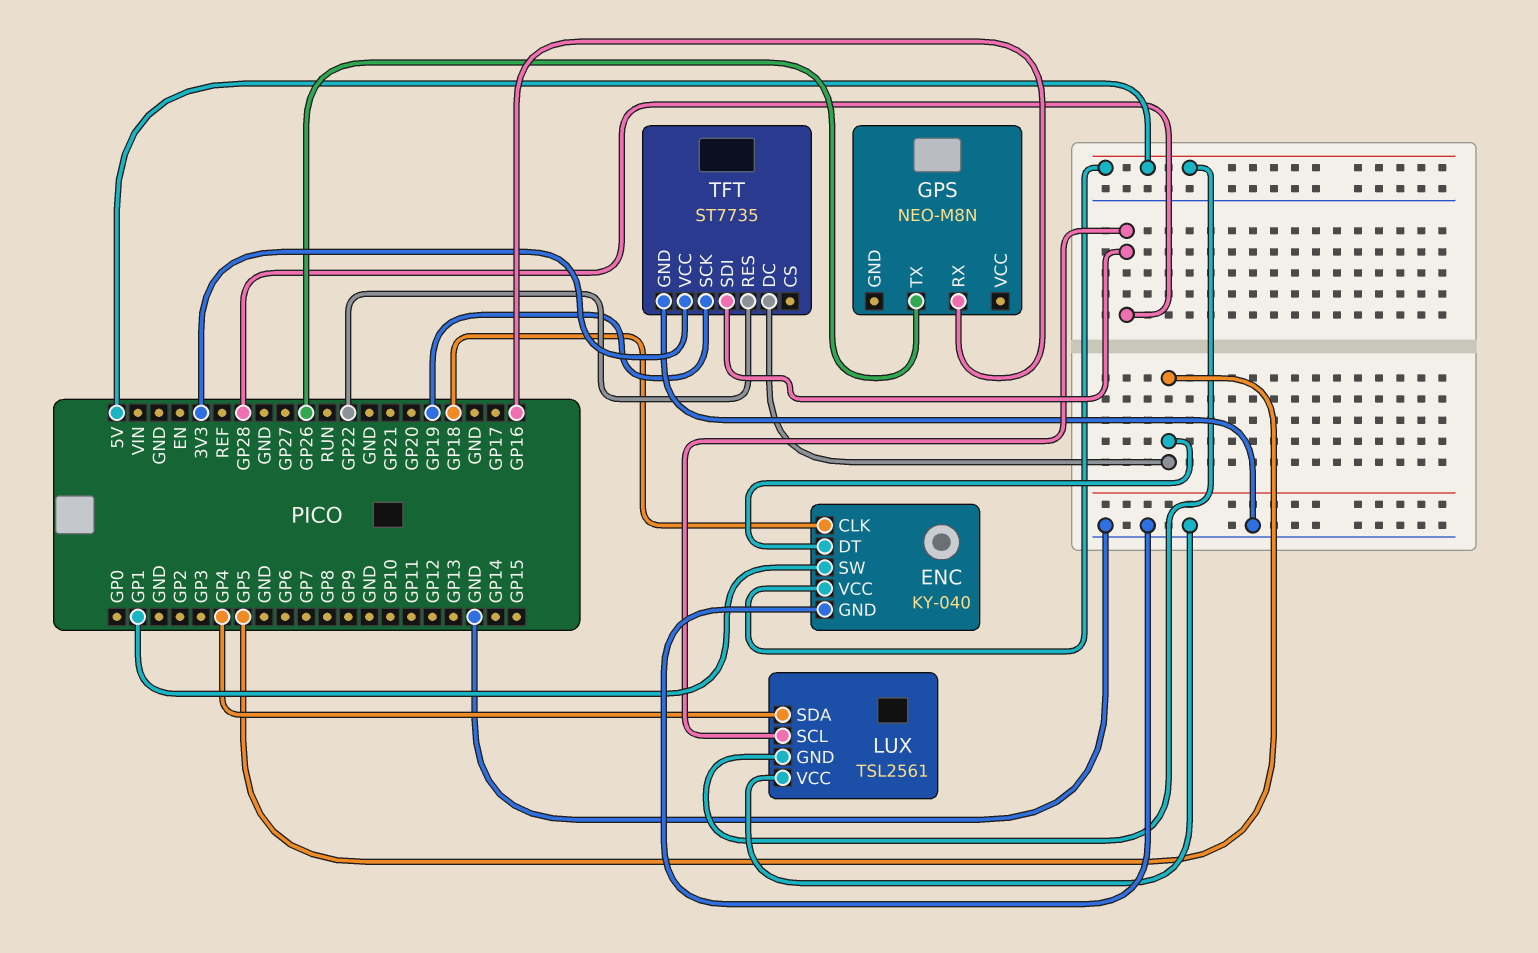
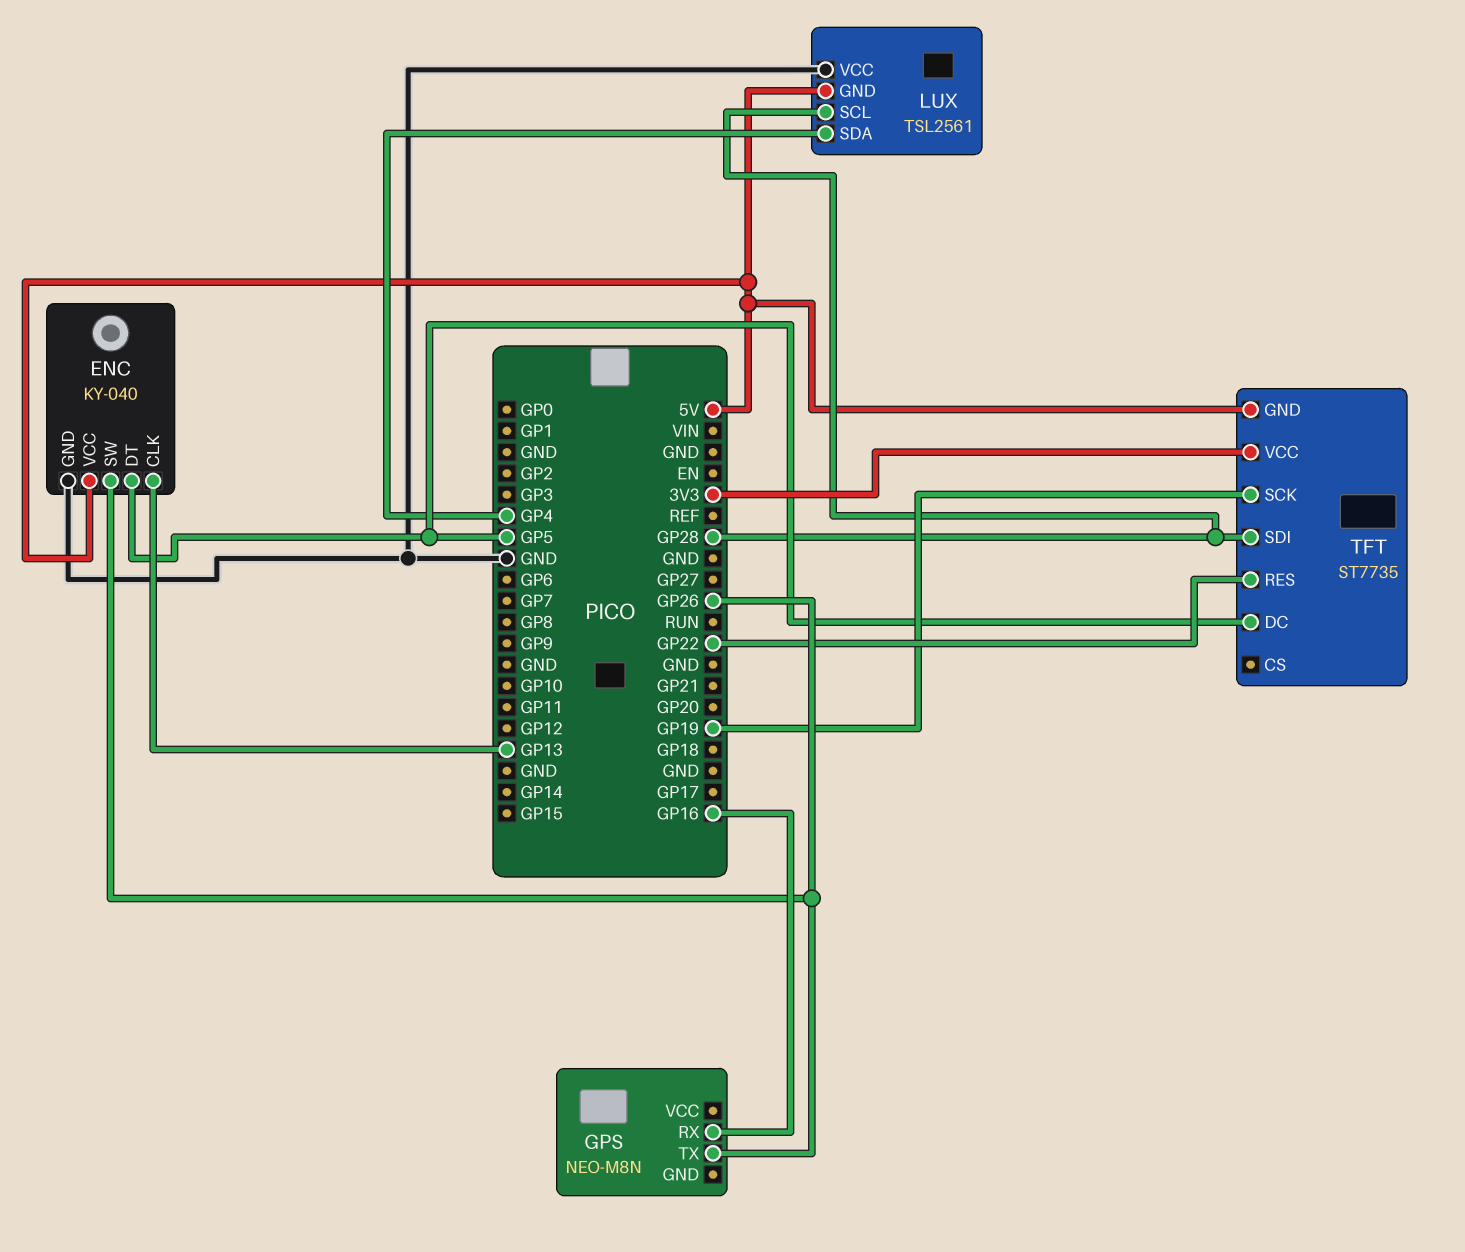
ENC pin CLK: GP18 -> GP13
ENC pin SW: GP1 -> GP26
TFT pin GND: GND -> 5V

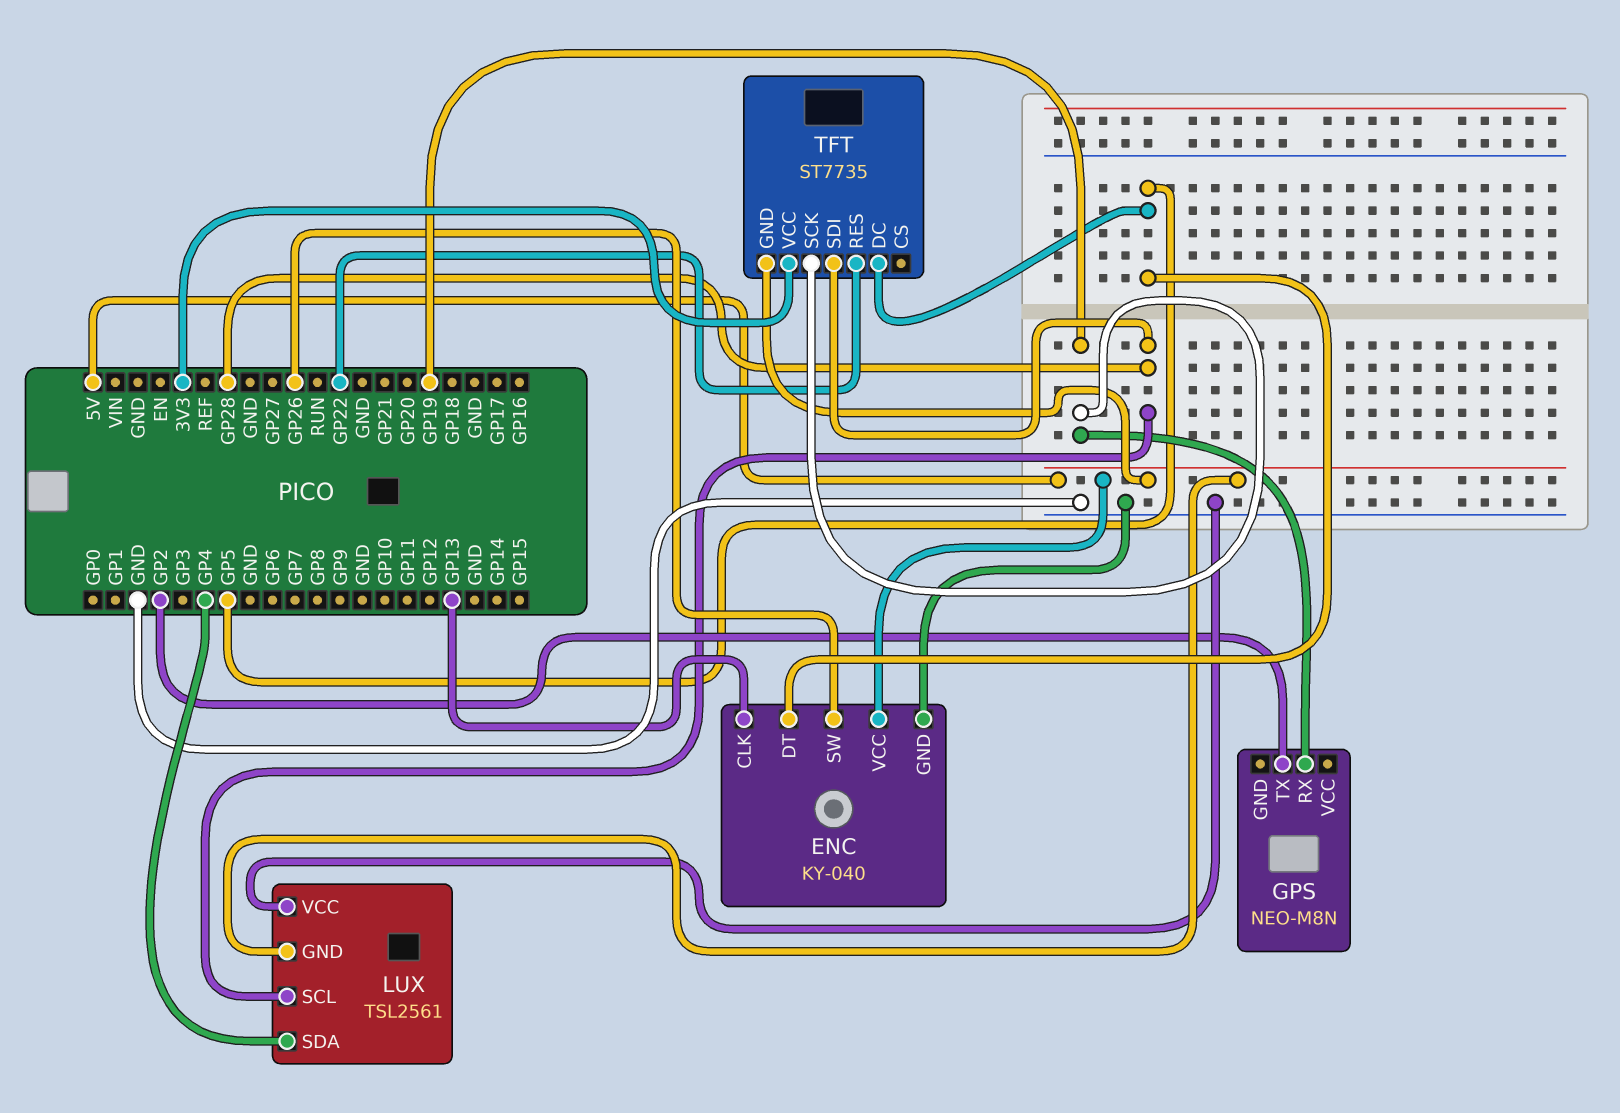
GPS pin RX: GP16 -> GP19
GPS pin TX: GP26 -> GP2

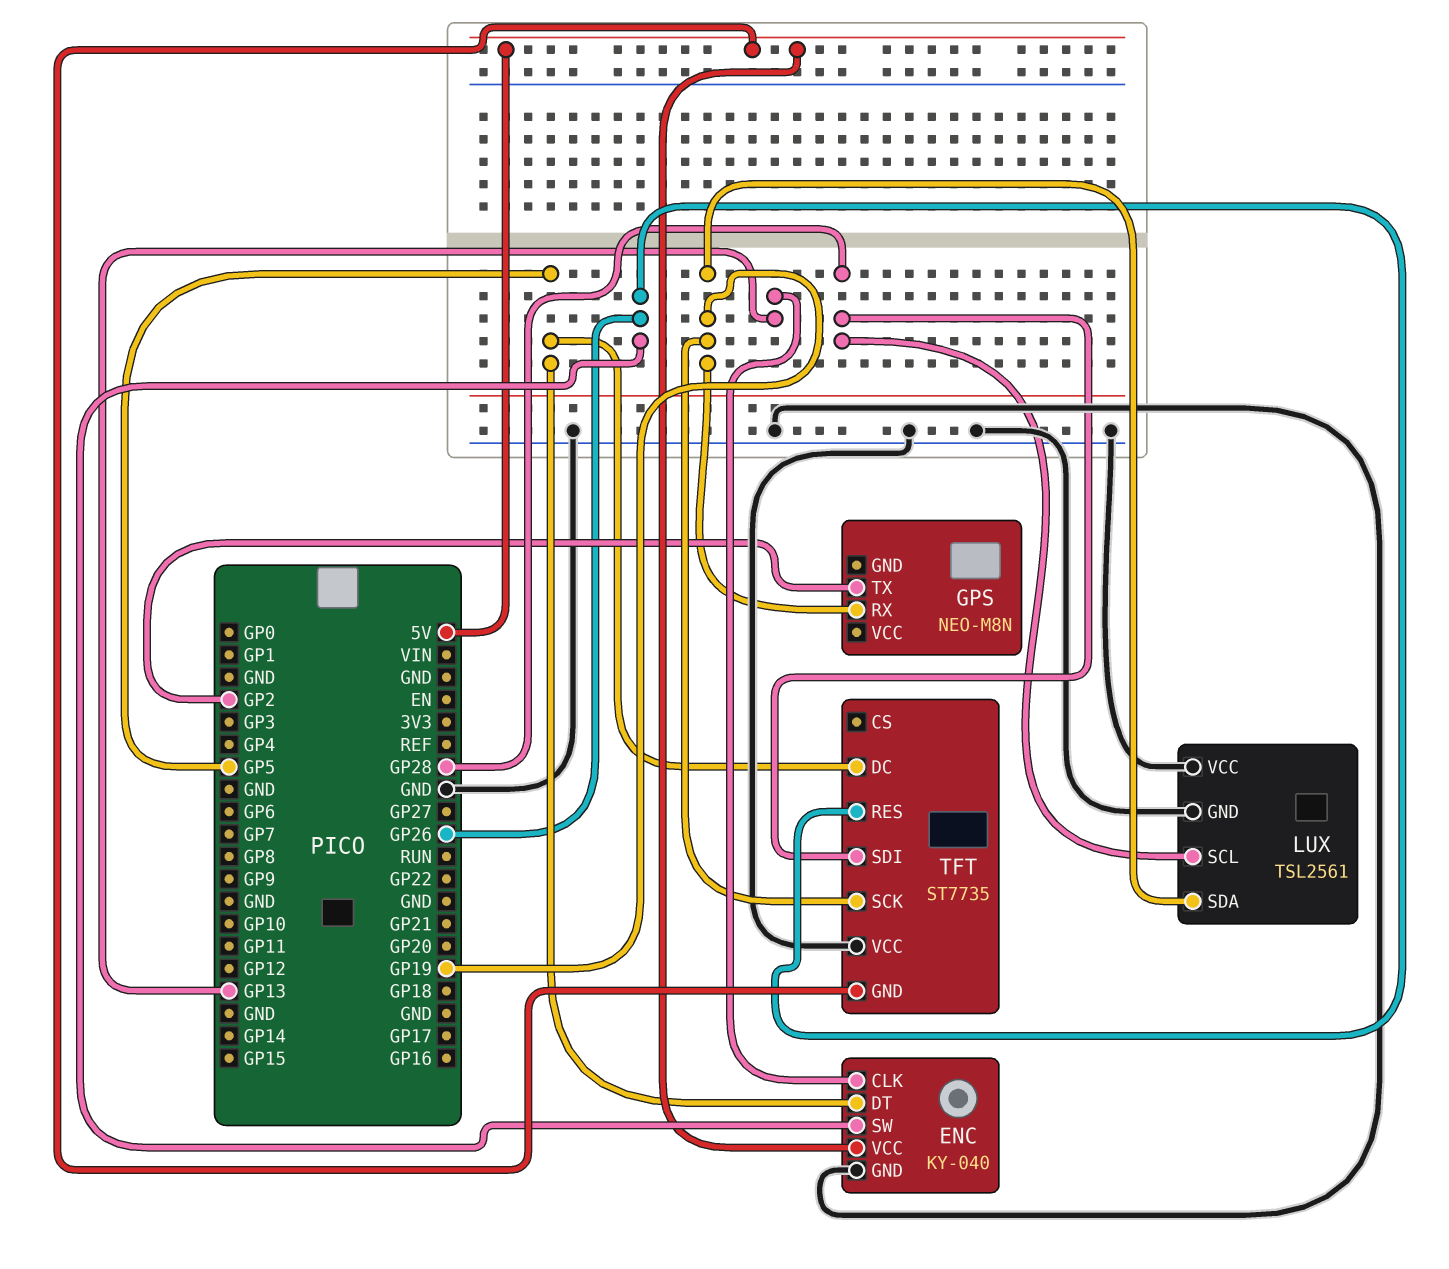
LUX pin GND: 5V -> GND
LUX pin SDA: GP4 -> GP19
TFT pin RES: GP22 -> GP26
TFT pin VCC: 3V3 -> GND

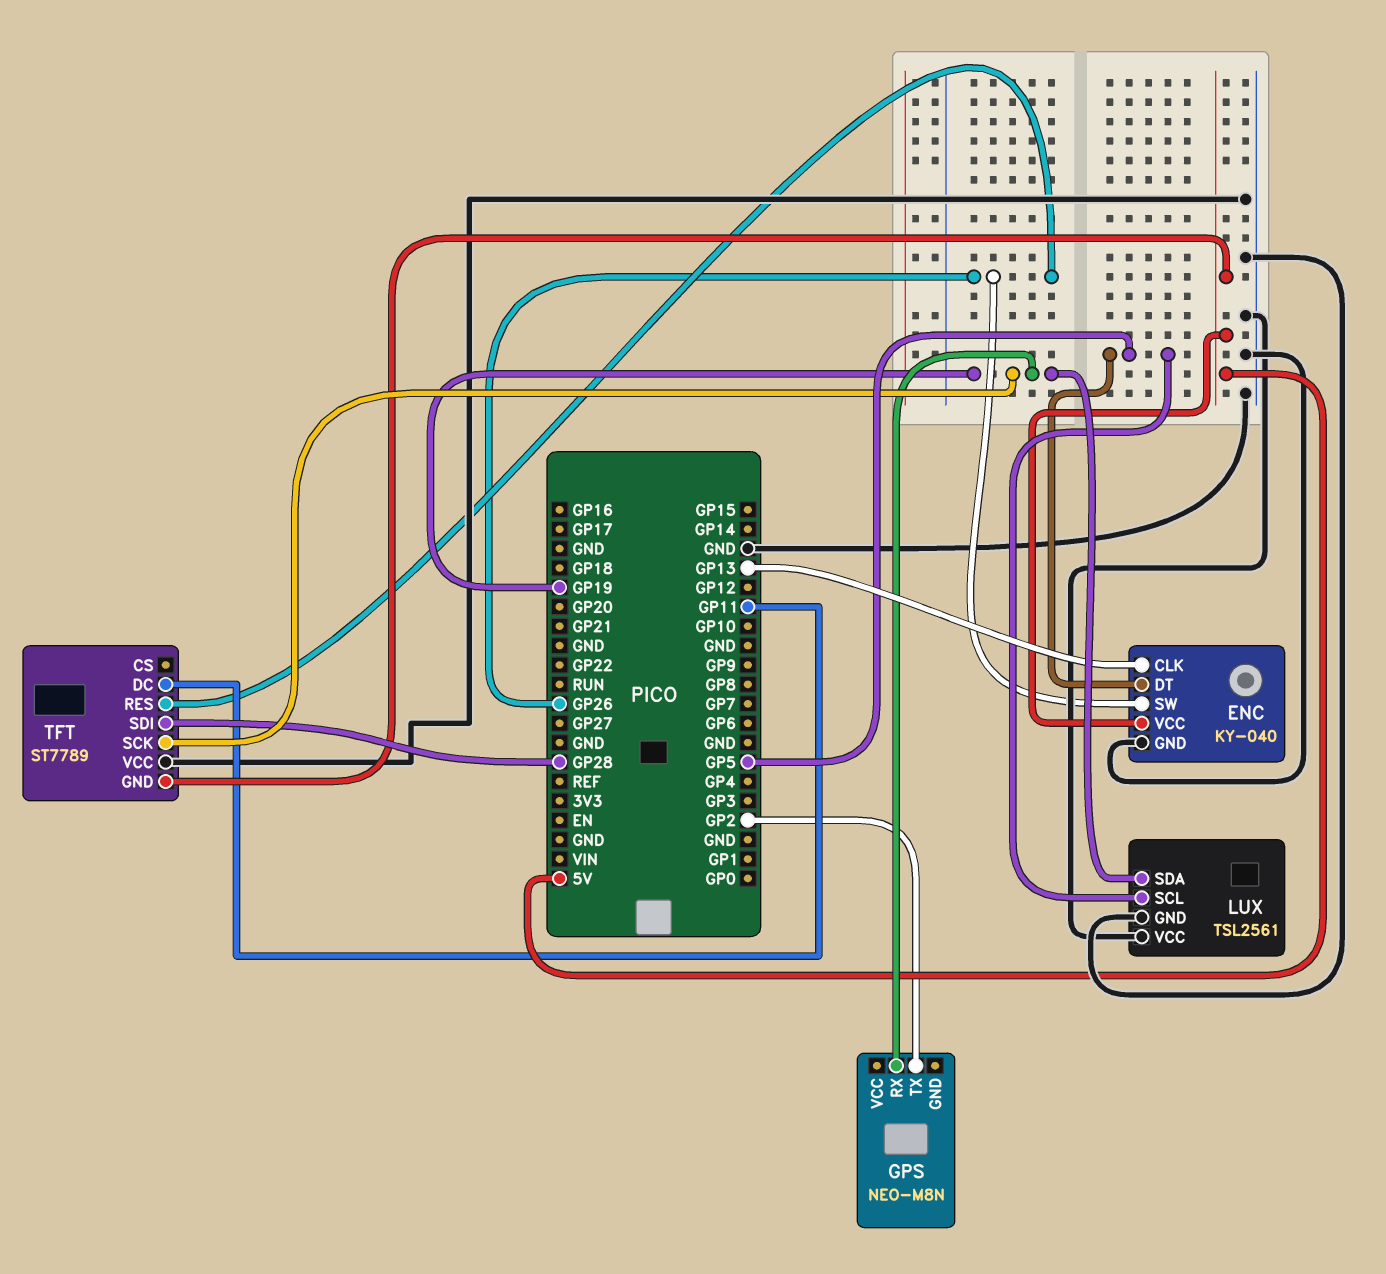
LUX pin SCL: GP28 -> GP5
TFT: ST7735 -> ST7789
TFT pin DC: GP5 -> GP11

